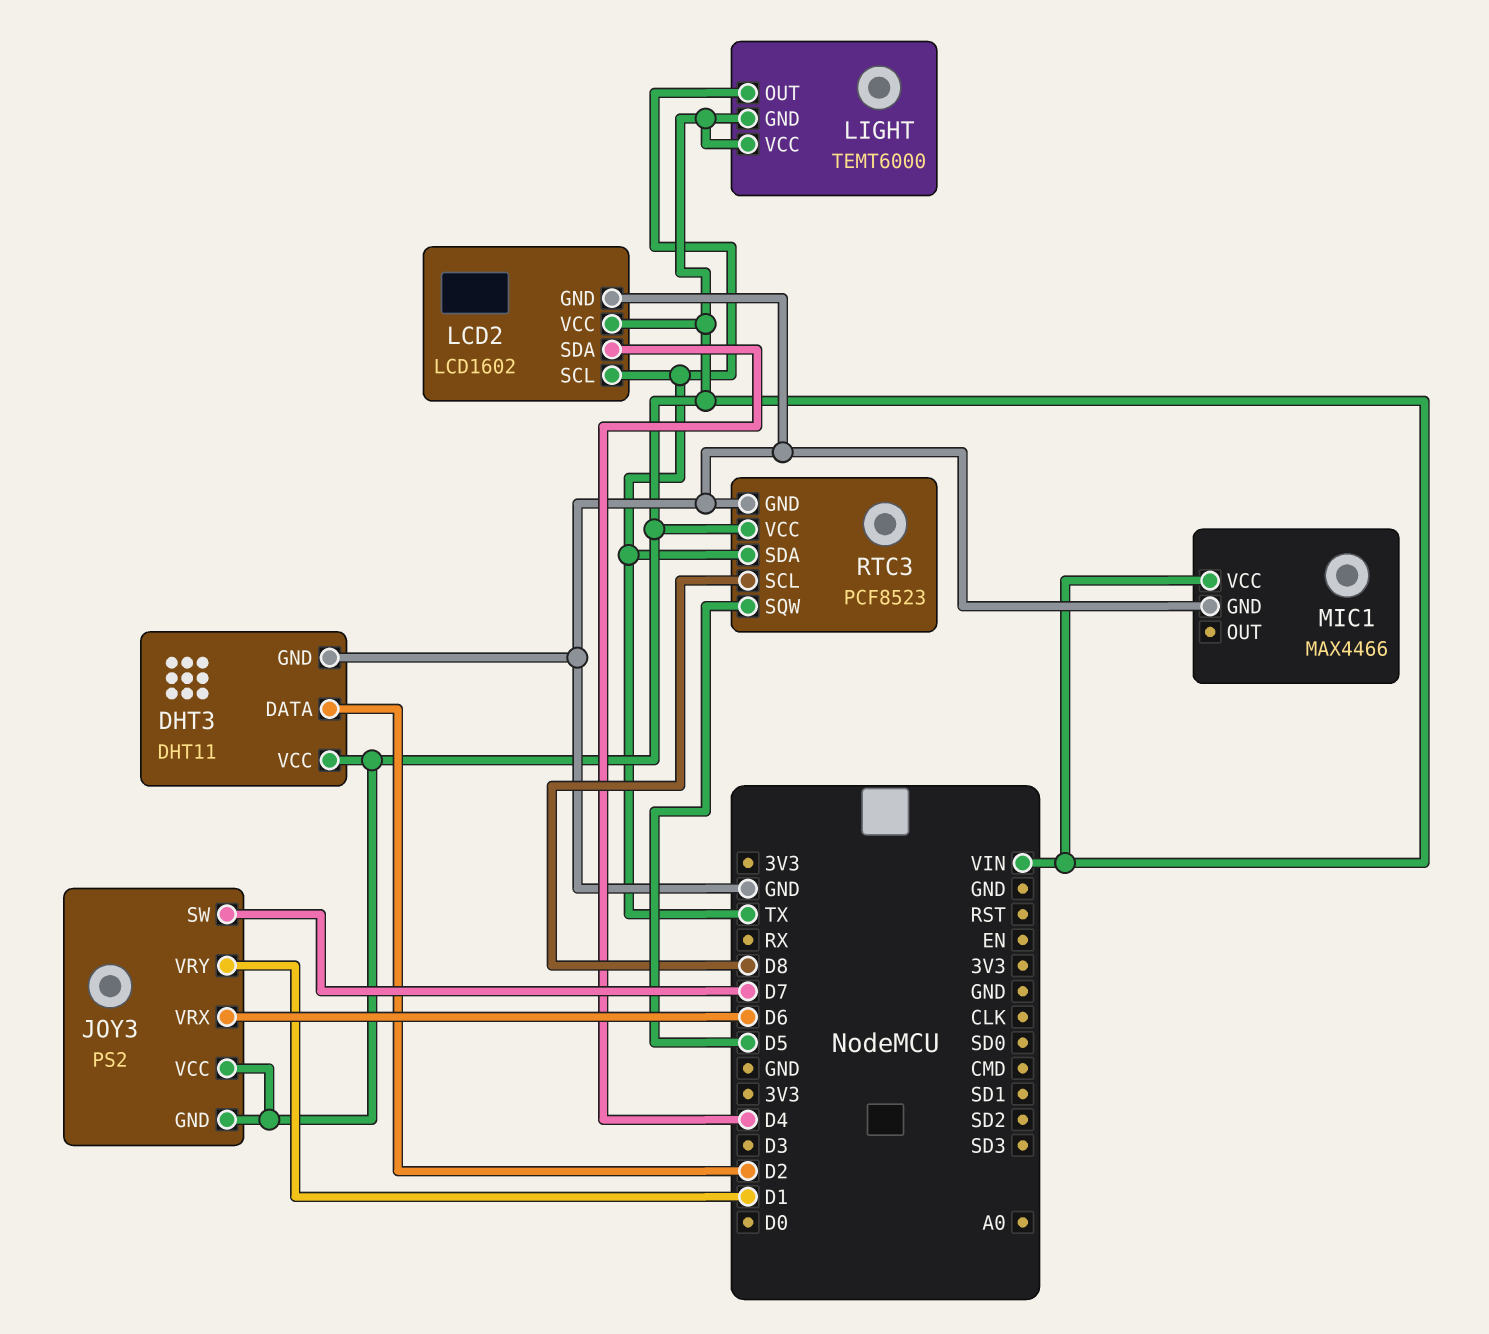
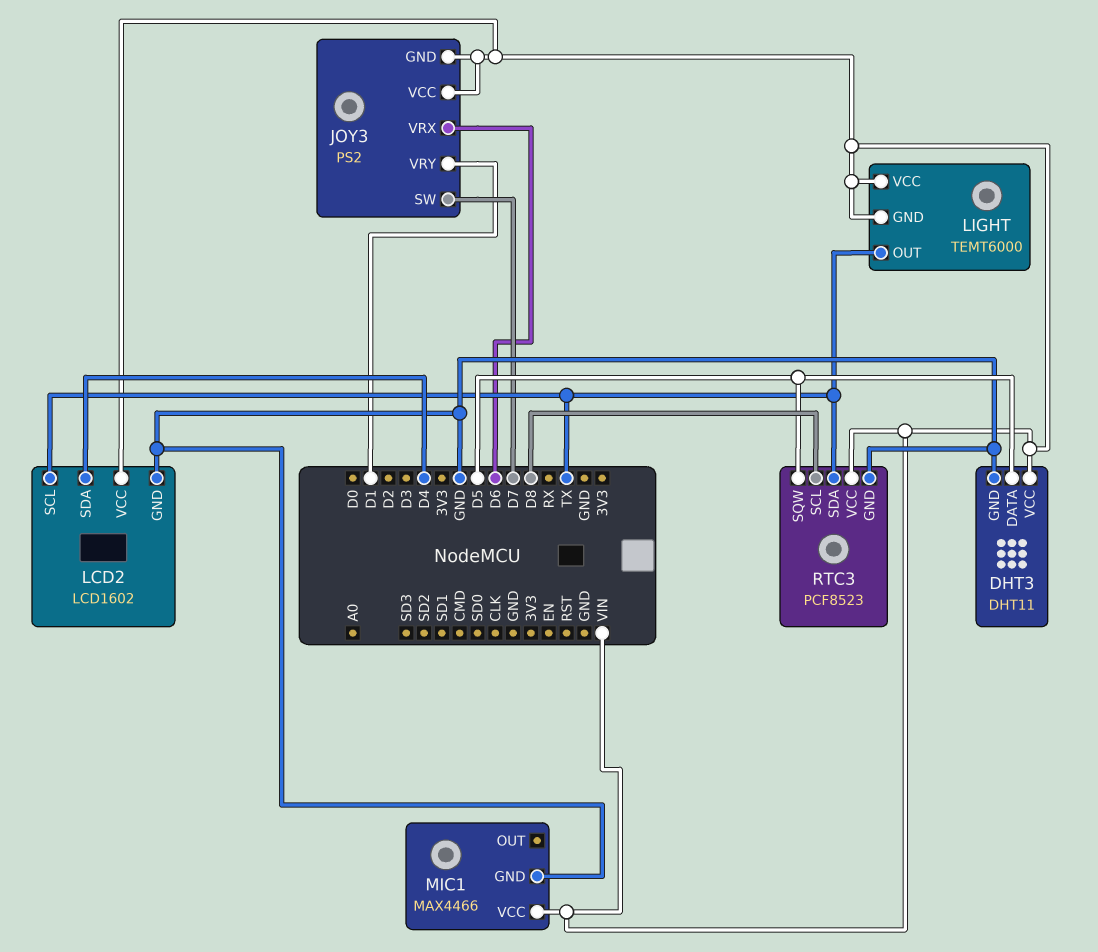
DHT3 pin DATA: D2 -> D5

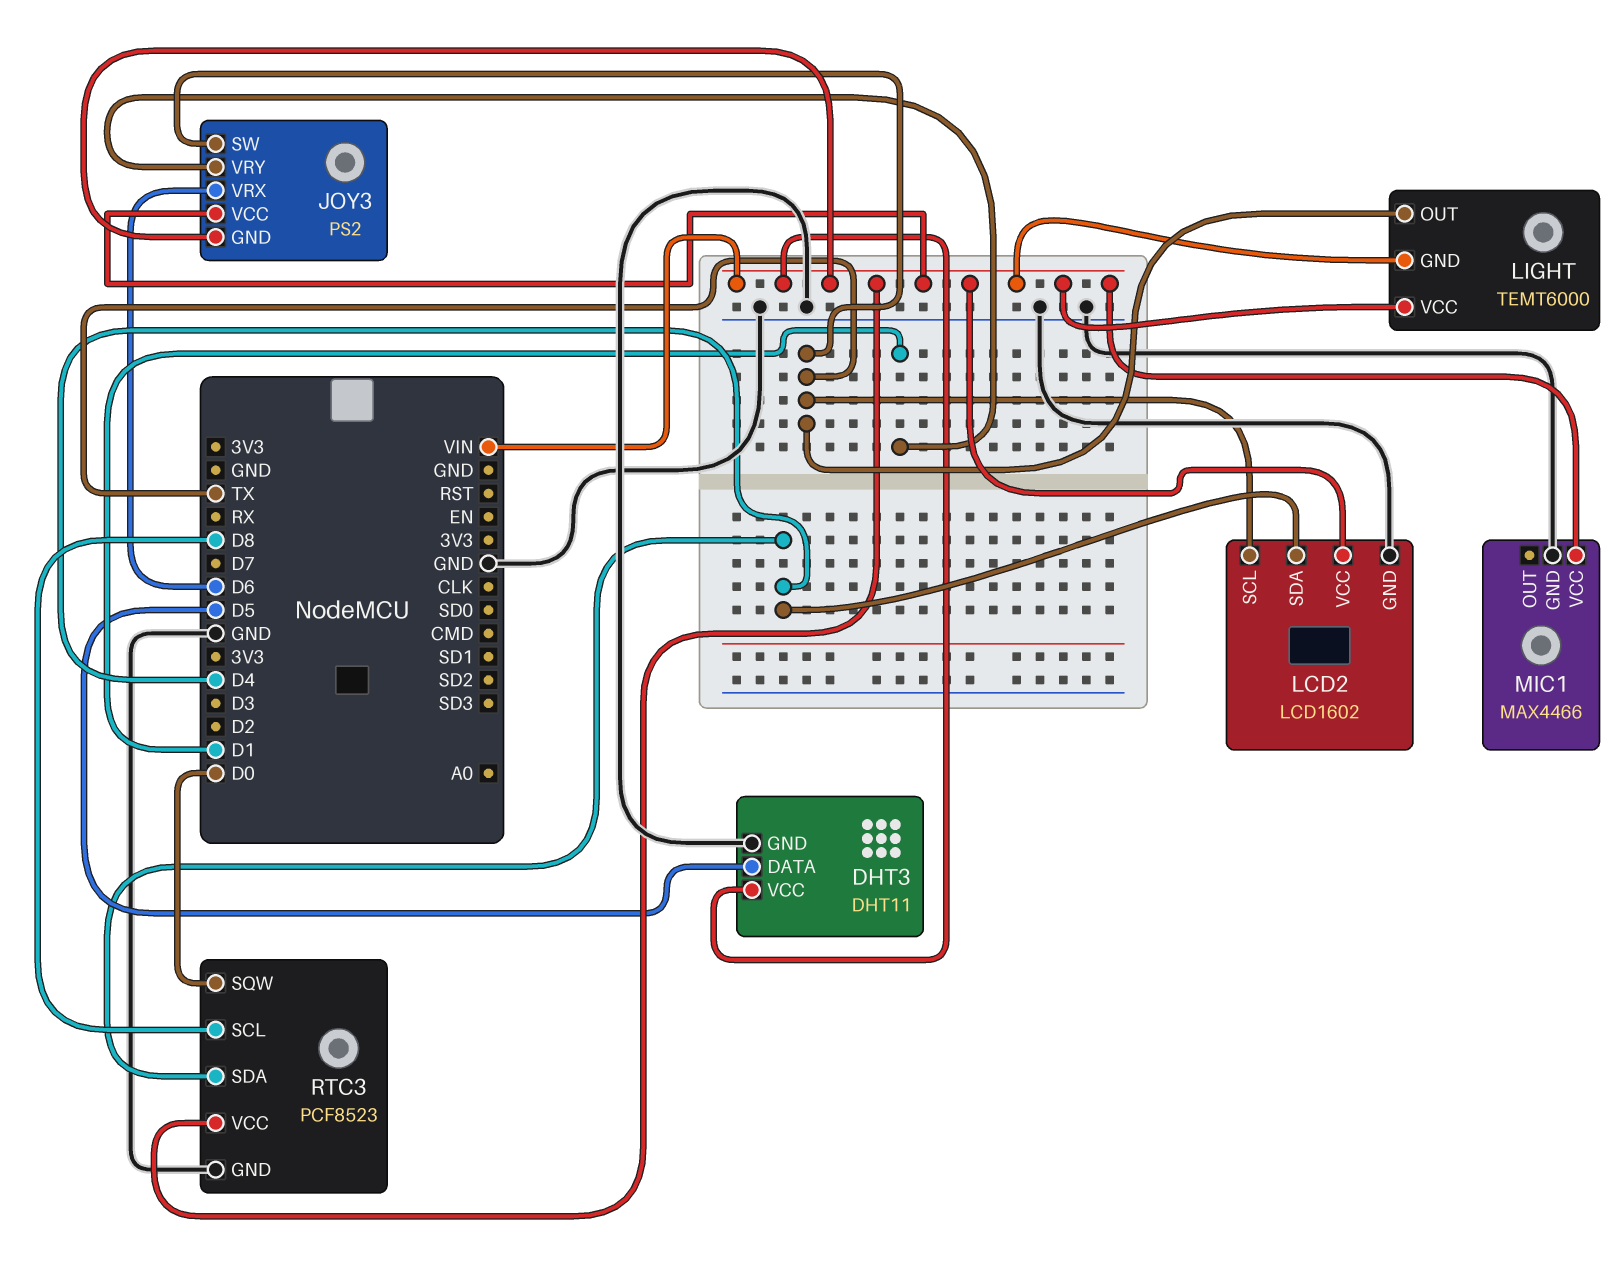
JOY3 pin SW: D7 -> TX
RTC3 pin SDA: TX -> D4
RTC3 pin SQW: D5 -> D0

